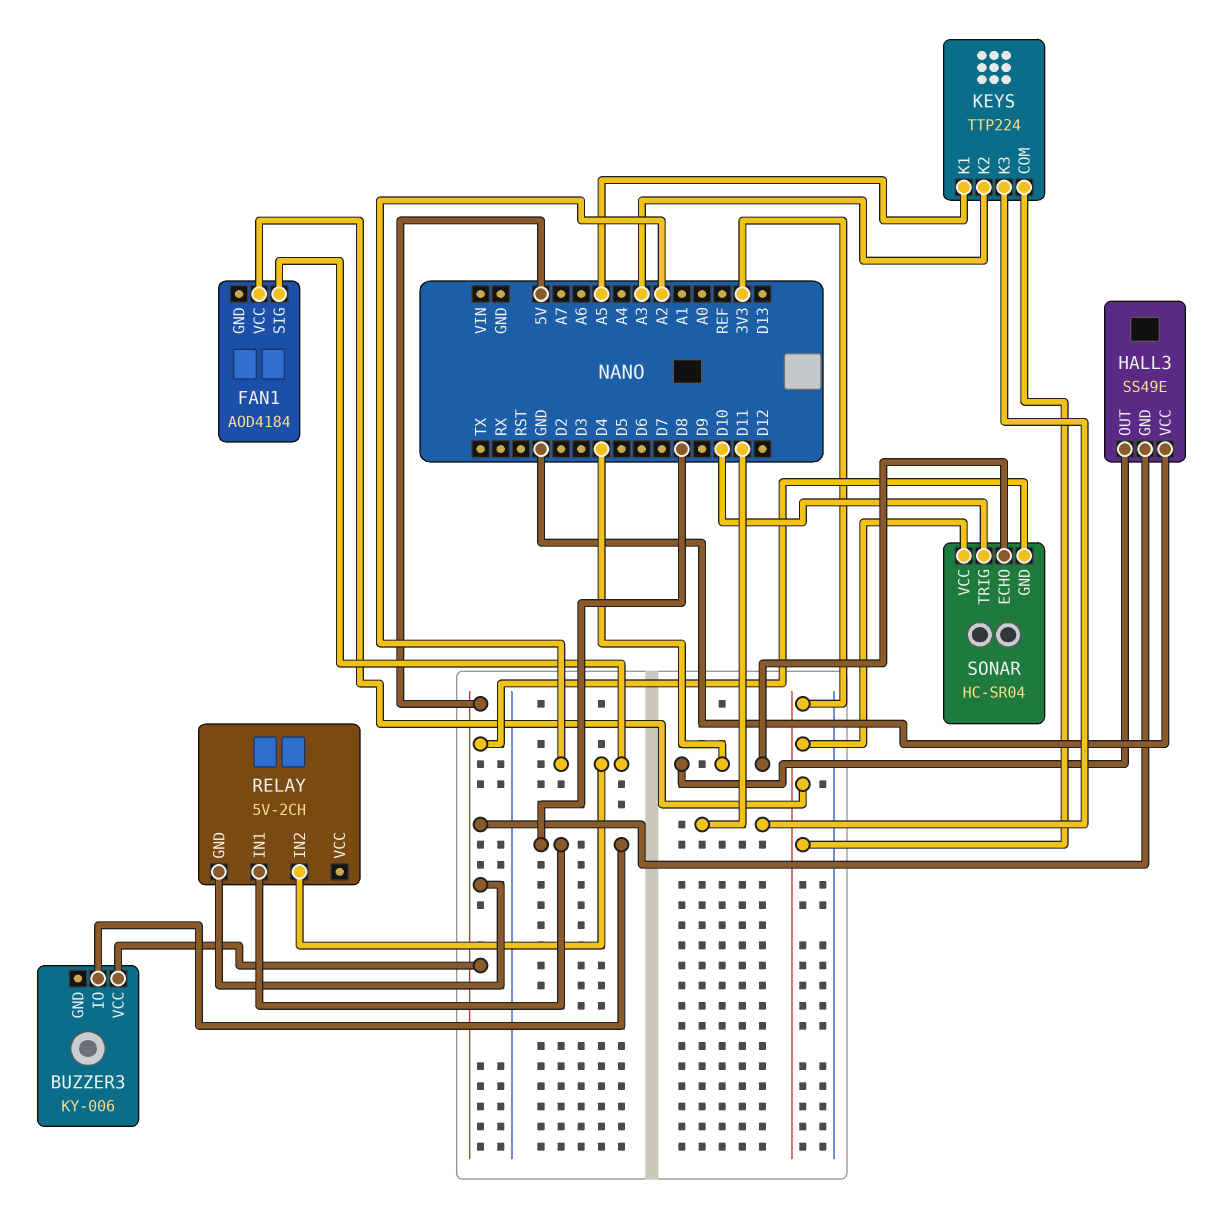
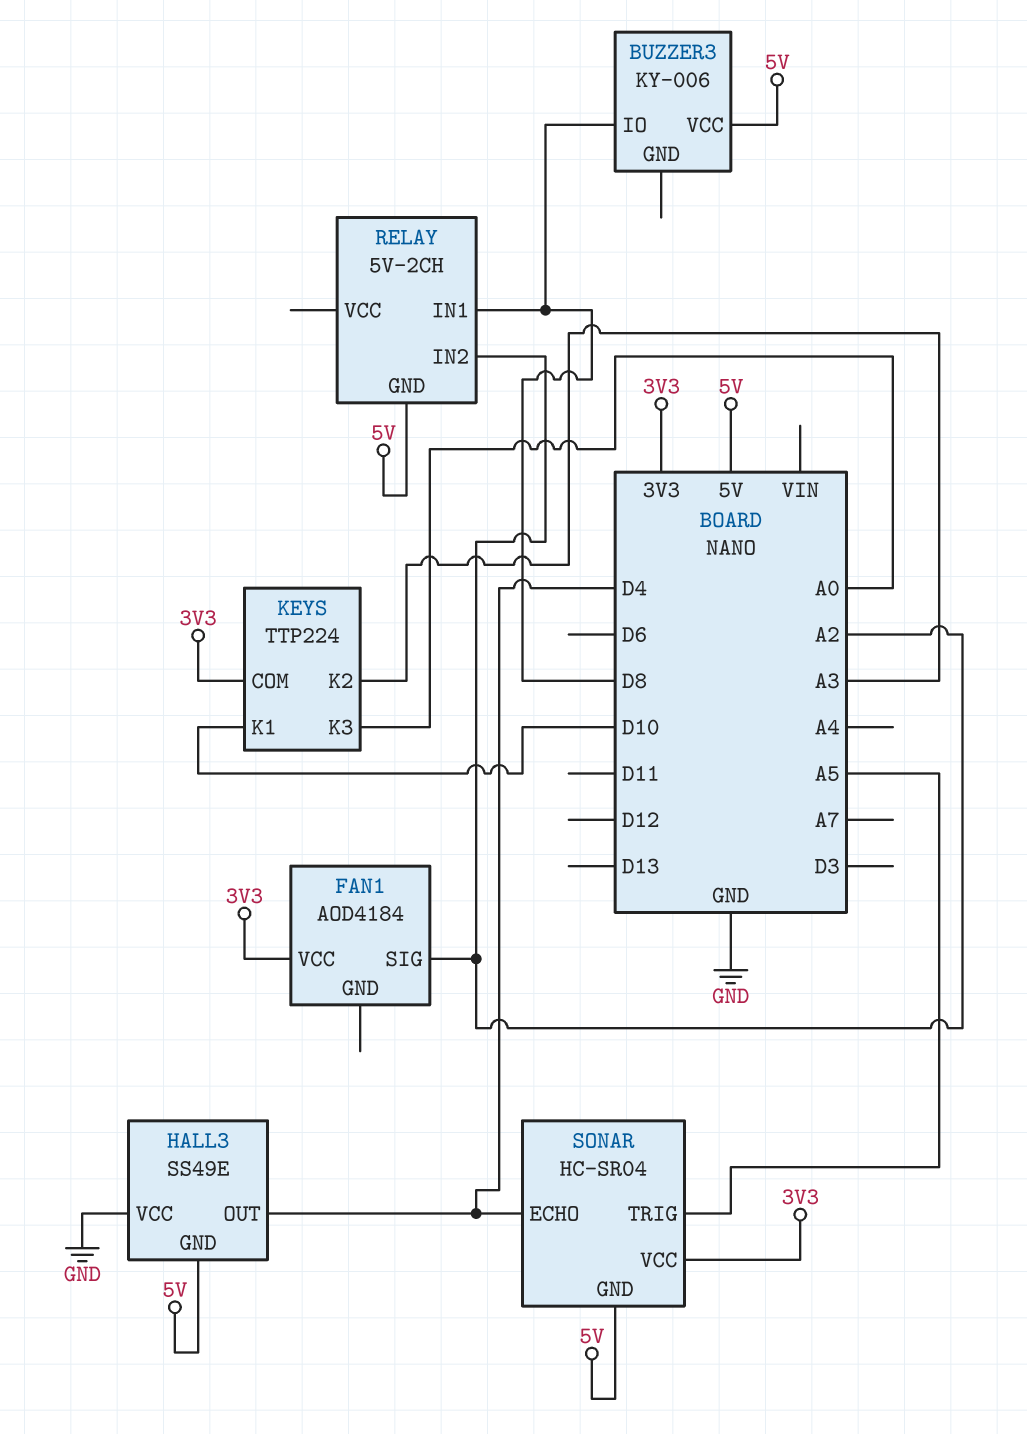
KEYS pin K1: A5 -> D10
KEYS pin K3: D11 -> A0
SONAR pin TRIG: D10 -> A5

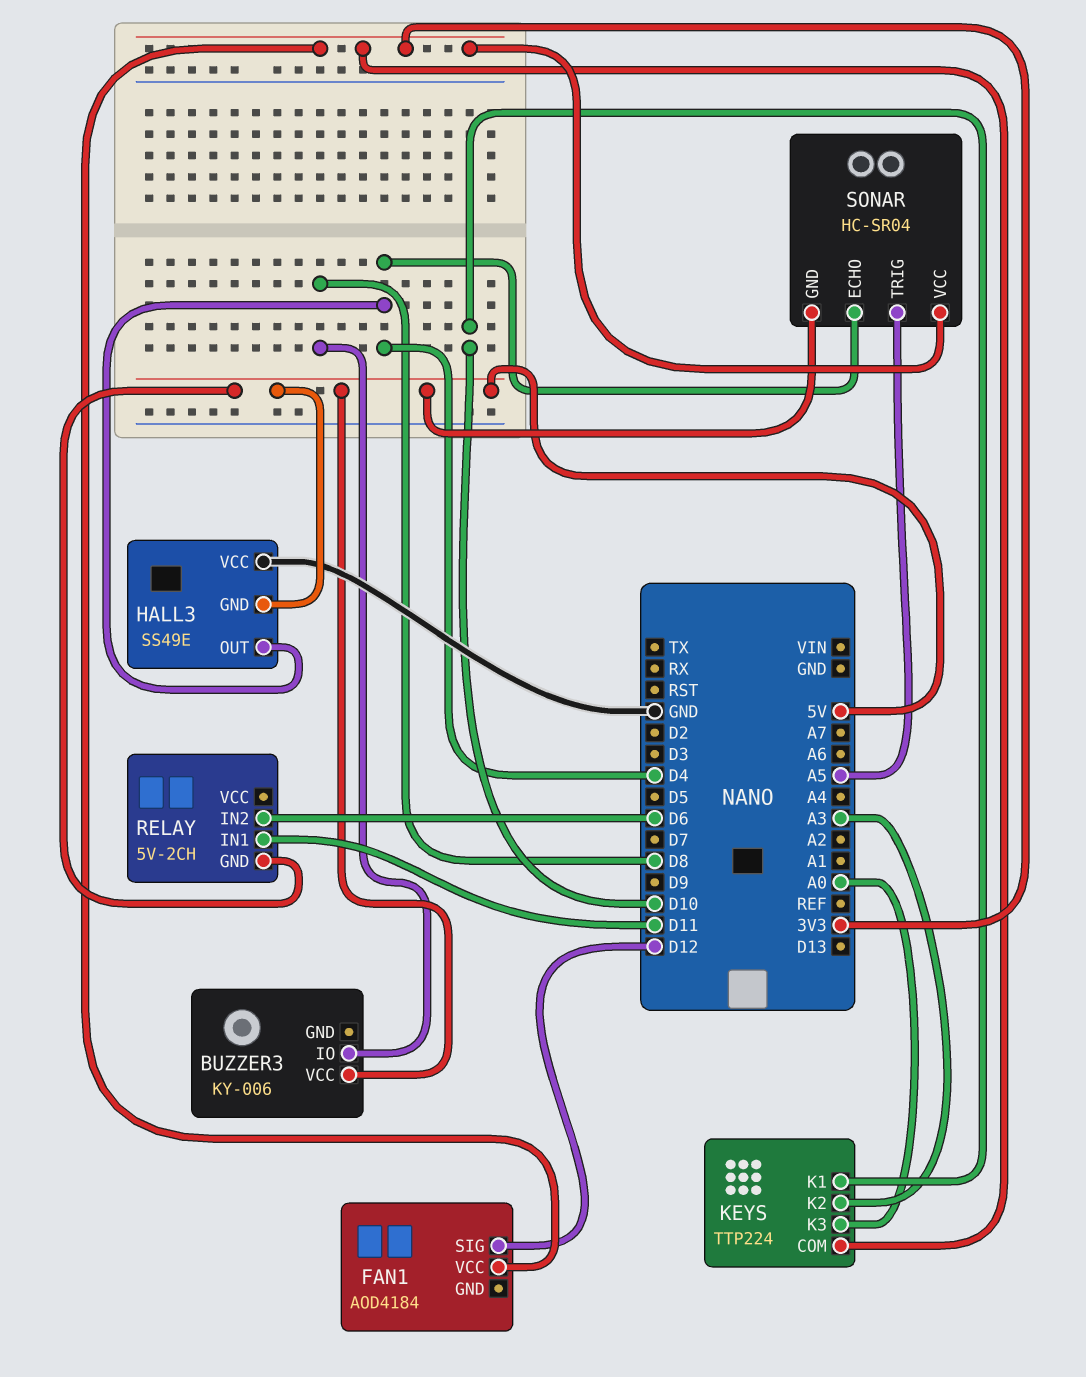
FAN1 pin SIG: A2 -> D12
RELAY pin IN1: D8 -> D11
RELAY pin IN2: A2 -> D6

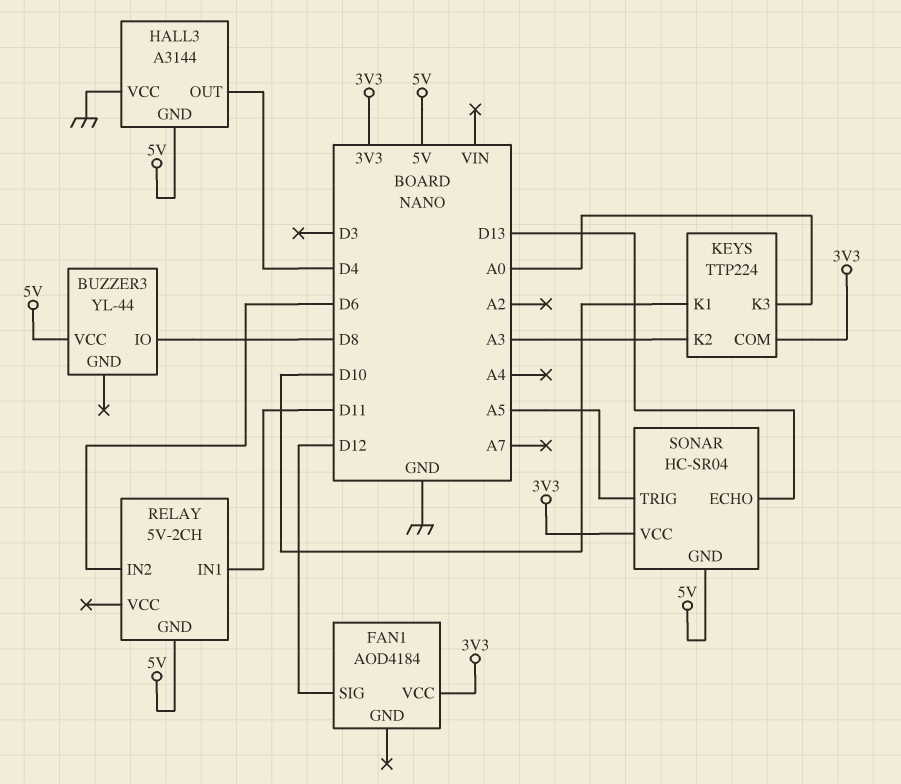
BUZZER3: KY-006 -> YL-44
HALL3: SS49E -> A3144
SONAR pin ECHO: D4 -> D13

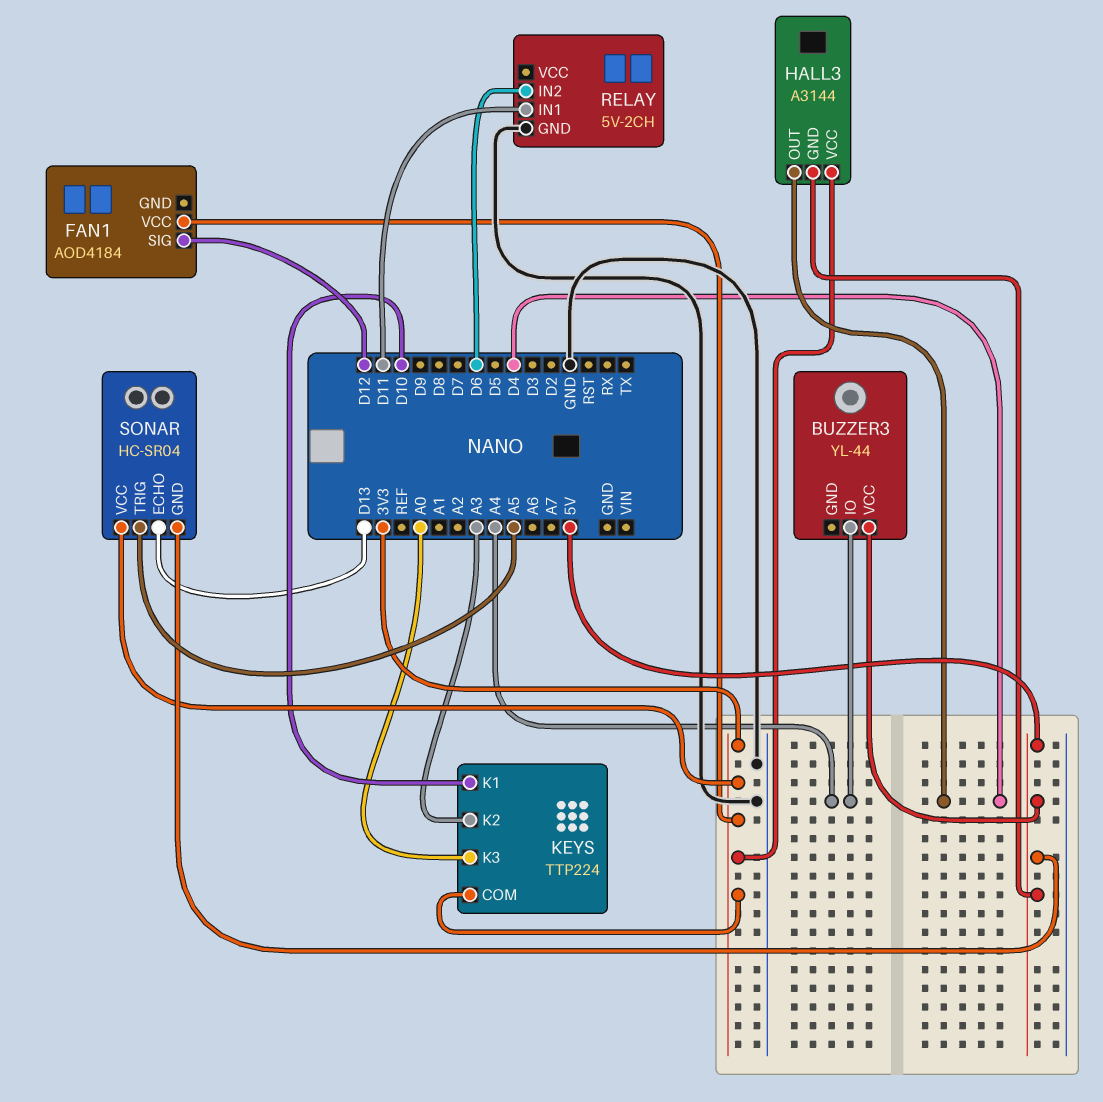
BUZZER3 pin IO: D8 -> A4
HALL3 pin VCC: GND -> 3V3
RELAY pin GND: 5V -> GND

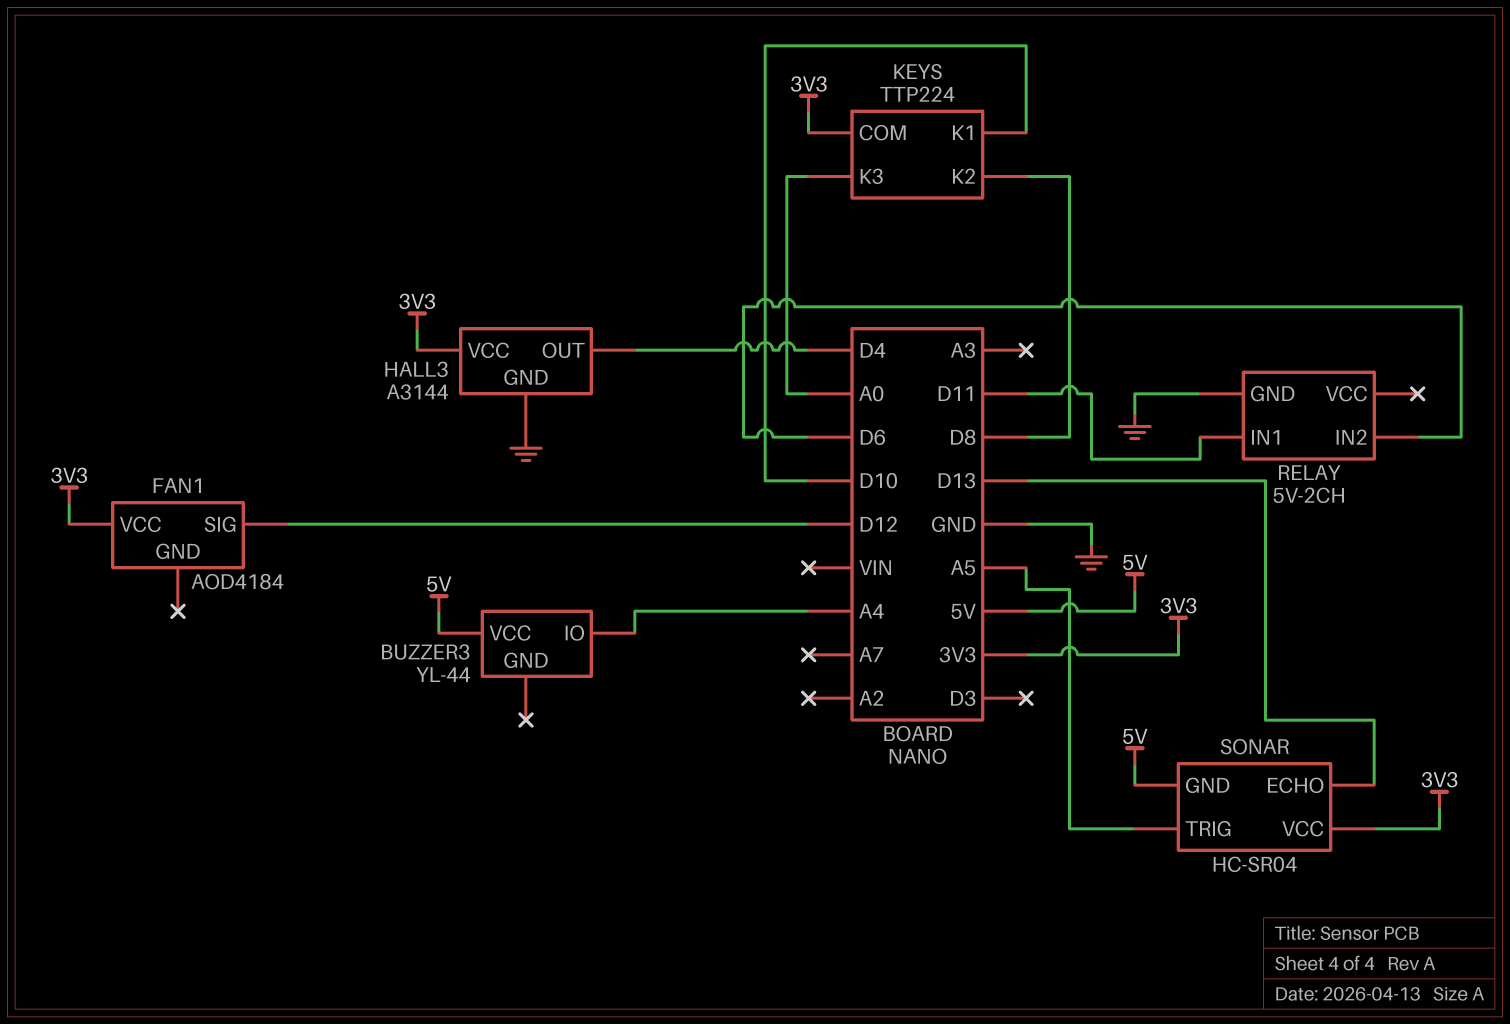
HALL3 pin GND: 5V -> GND
KEYS pin K2: A3 -> D8

